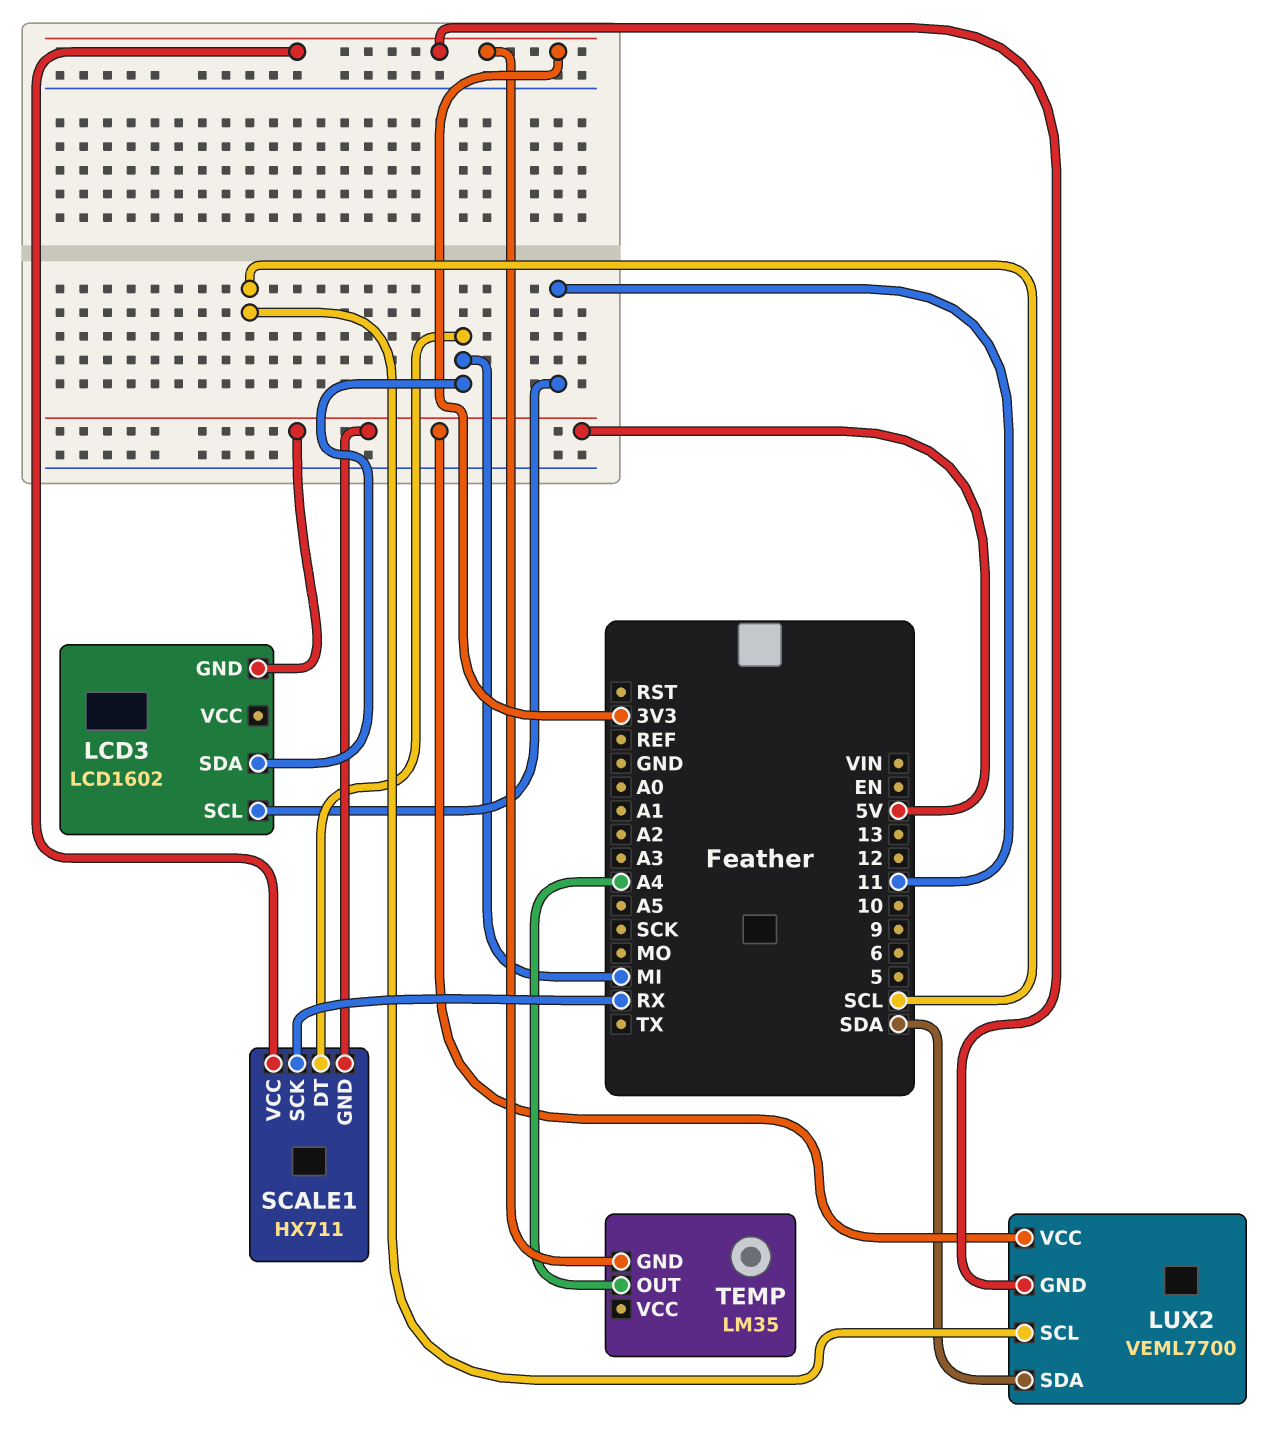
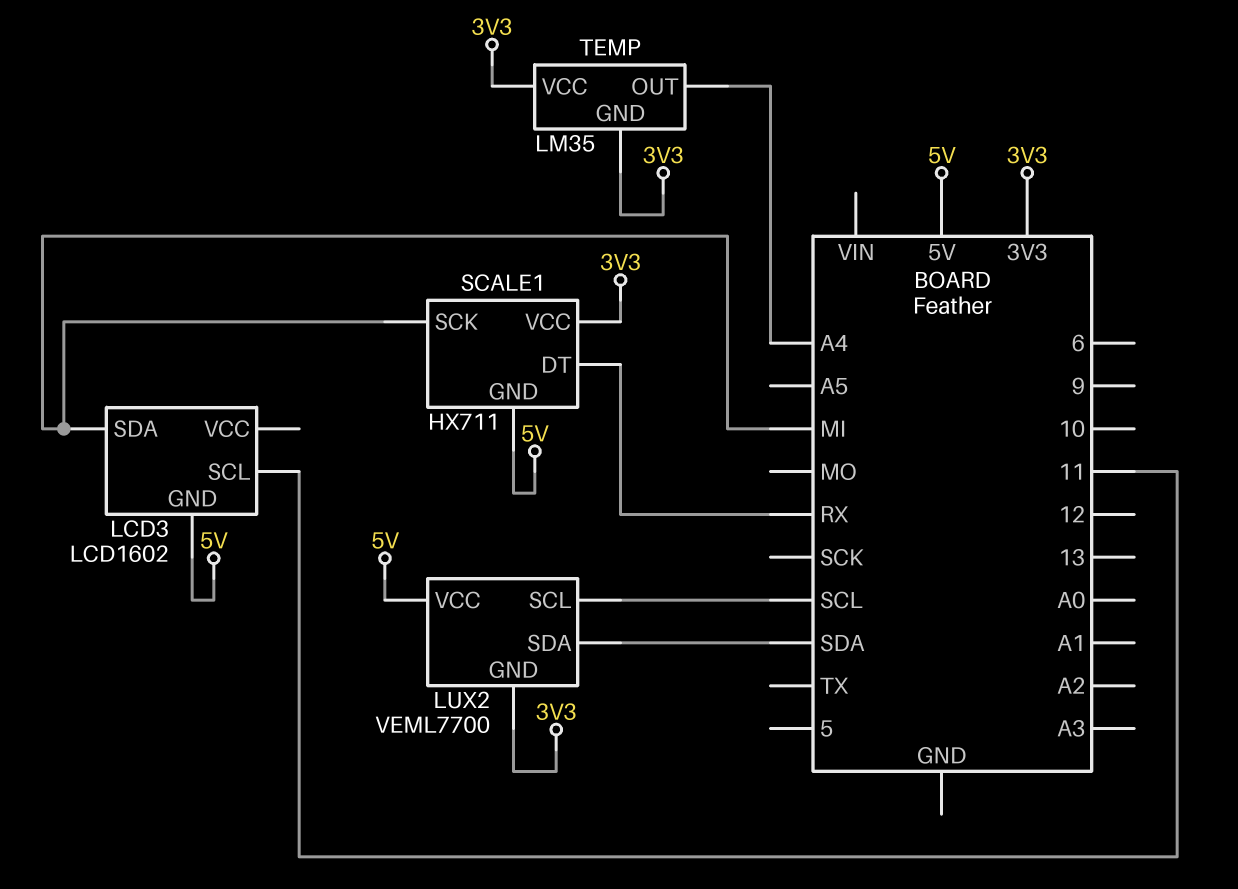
SCALE1 pin DT: MI -> RX
SCALE1 pin SCK: RX -> MI
TEMP pin VCC: none -> 3V3

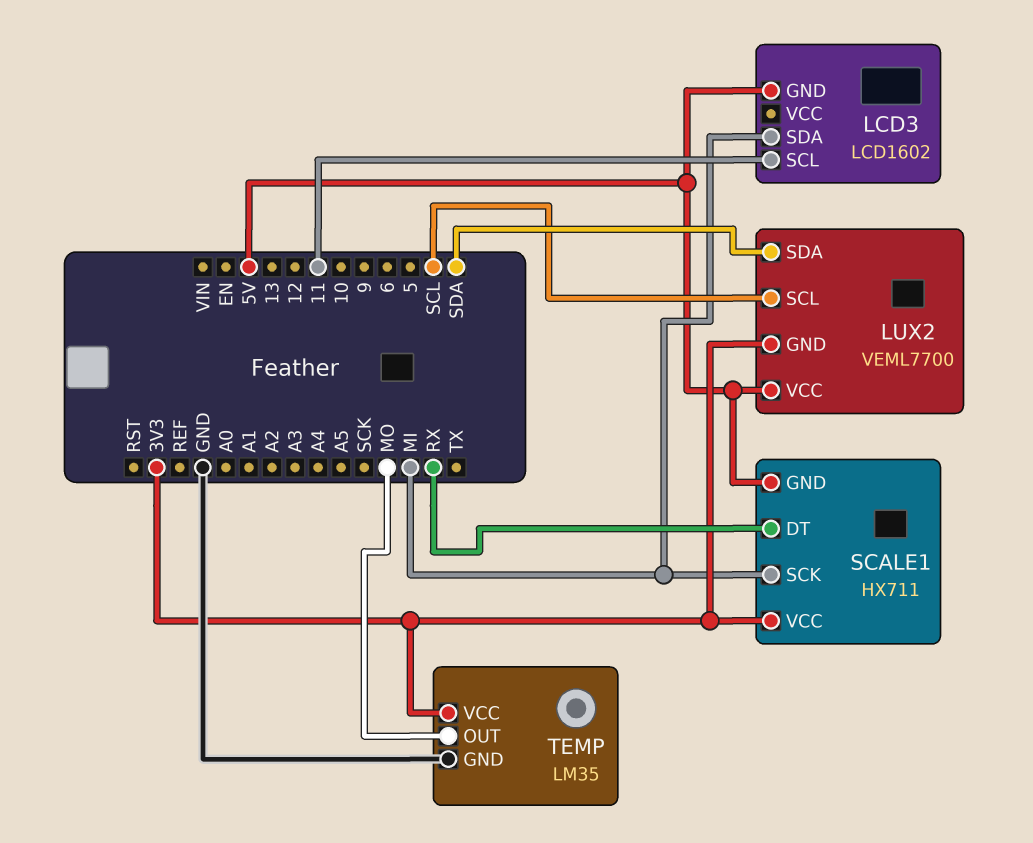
TEMP pin GND: 3V3 -> GND
TEMP pin OUT: A4 -> MO

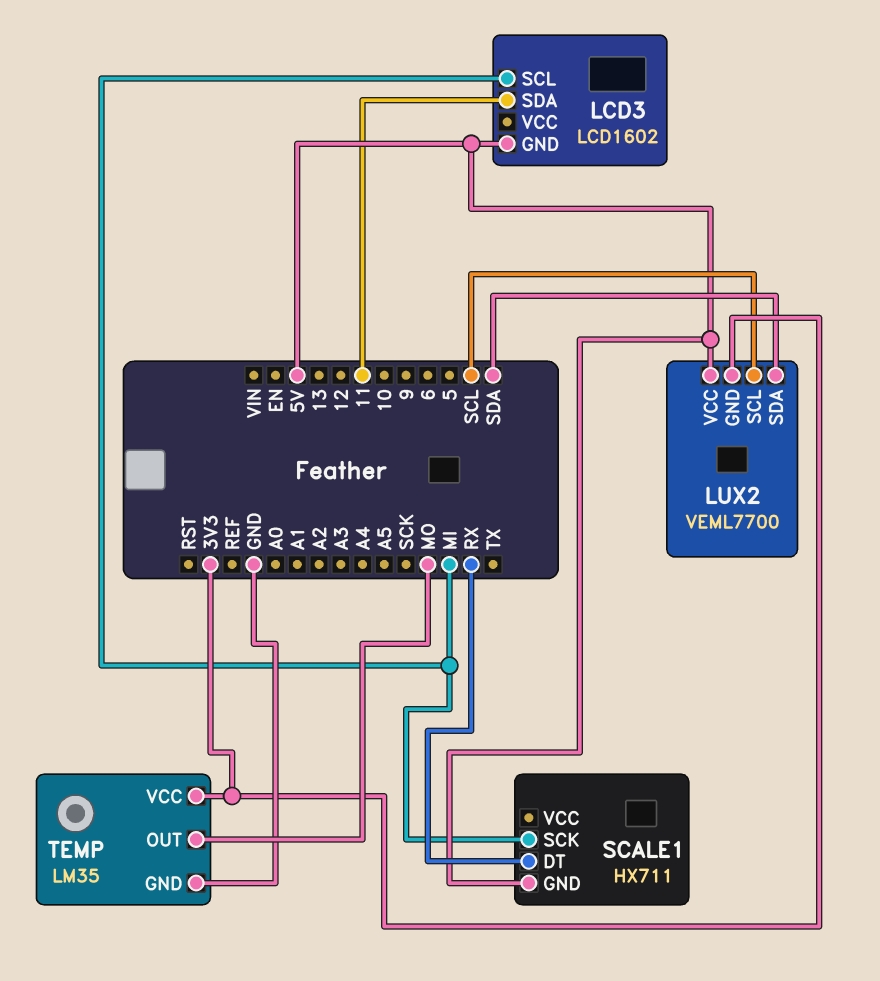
LCD3 pin SCL: 11 -> MI
LCD3 pin SDA: MI -> 11
SCALE1 pin VCC: 3V3 -> none

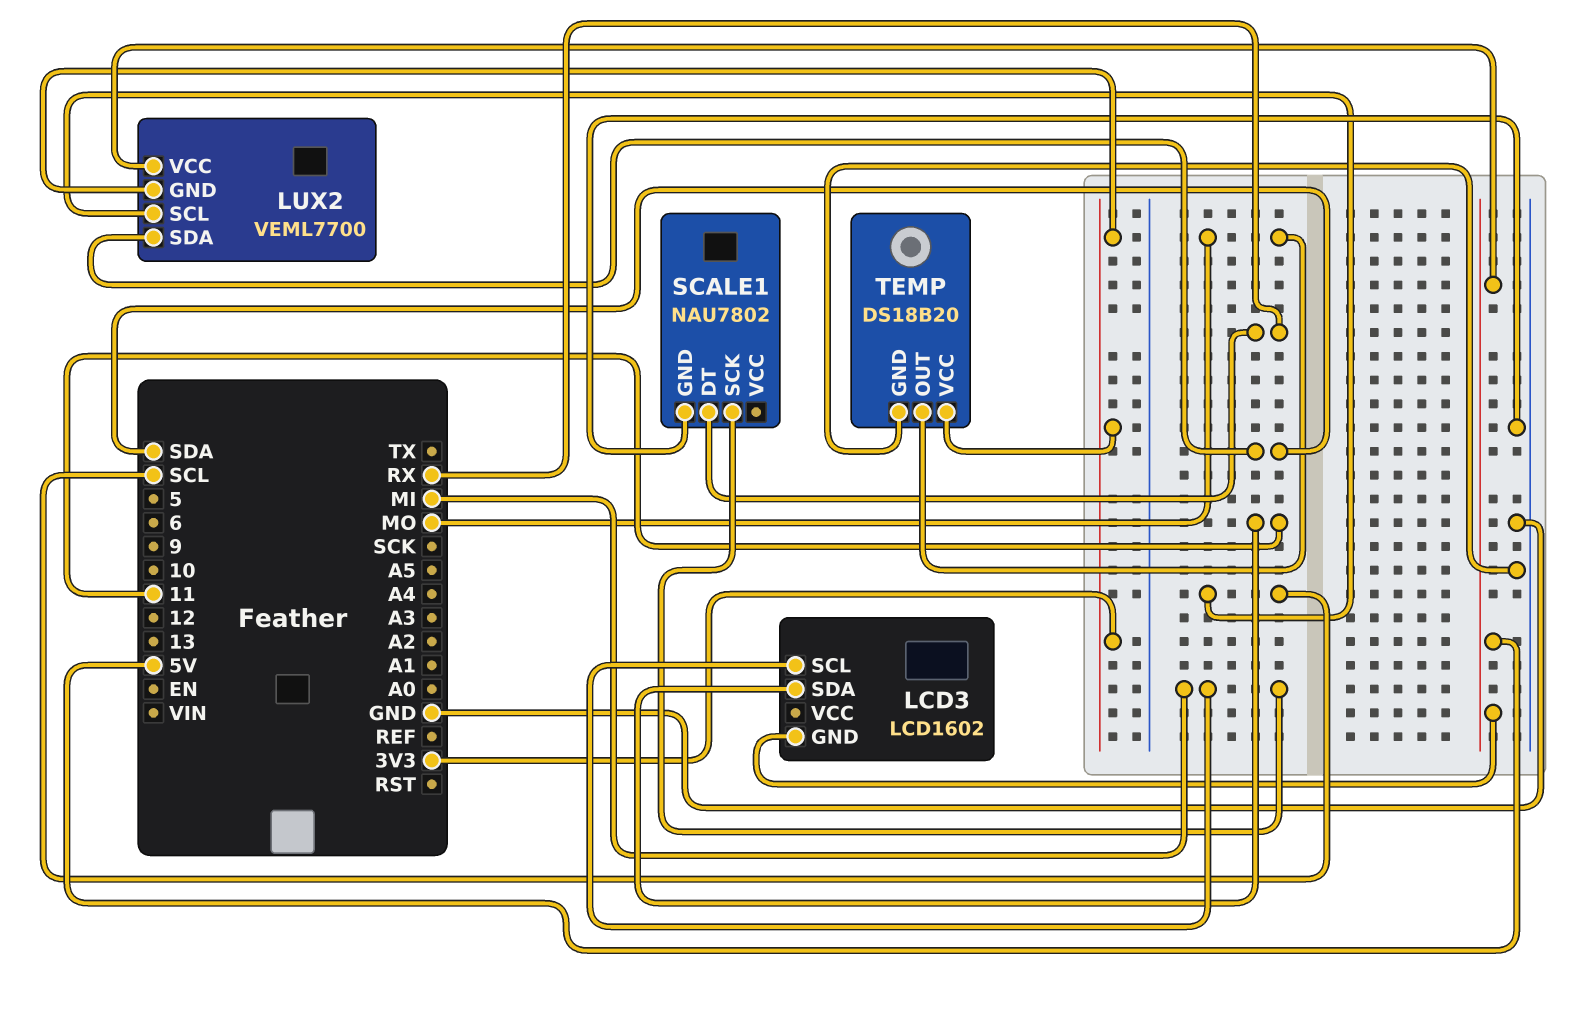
SCALE1: HX711 -> NAU7802
SCALE1 pin GND: 5V -> GND
TEMP: LM35 -> DS18B20

